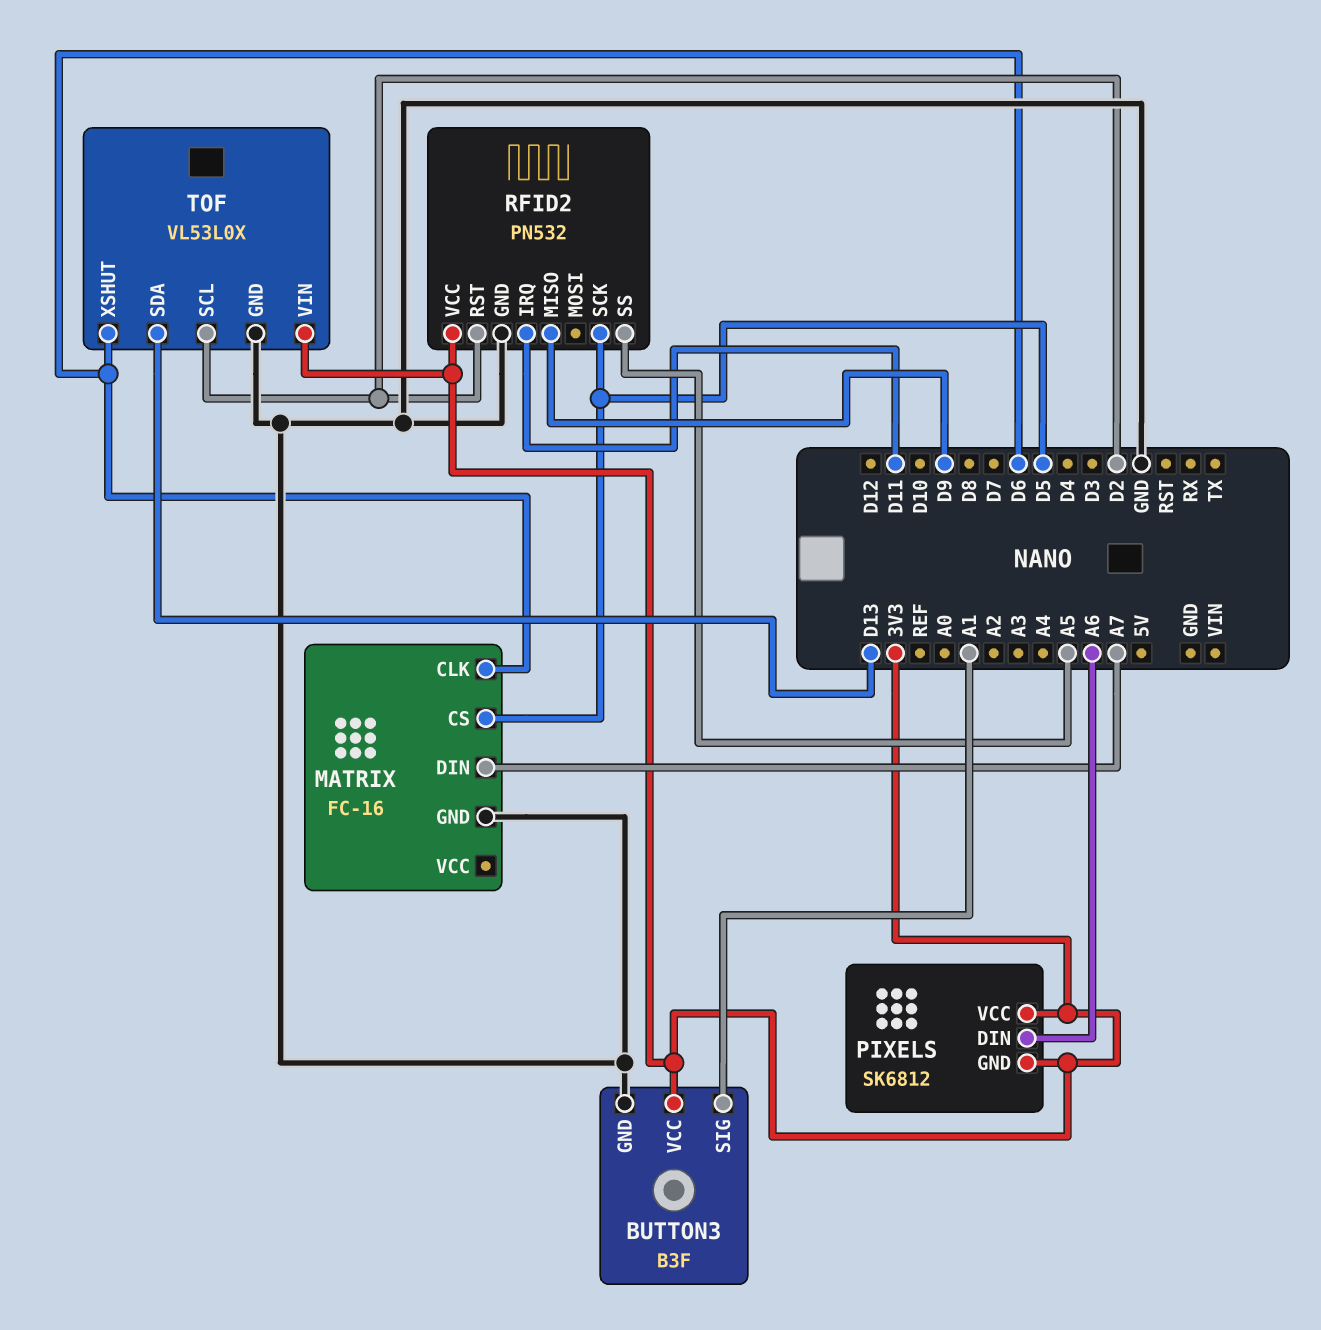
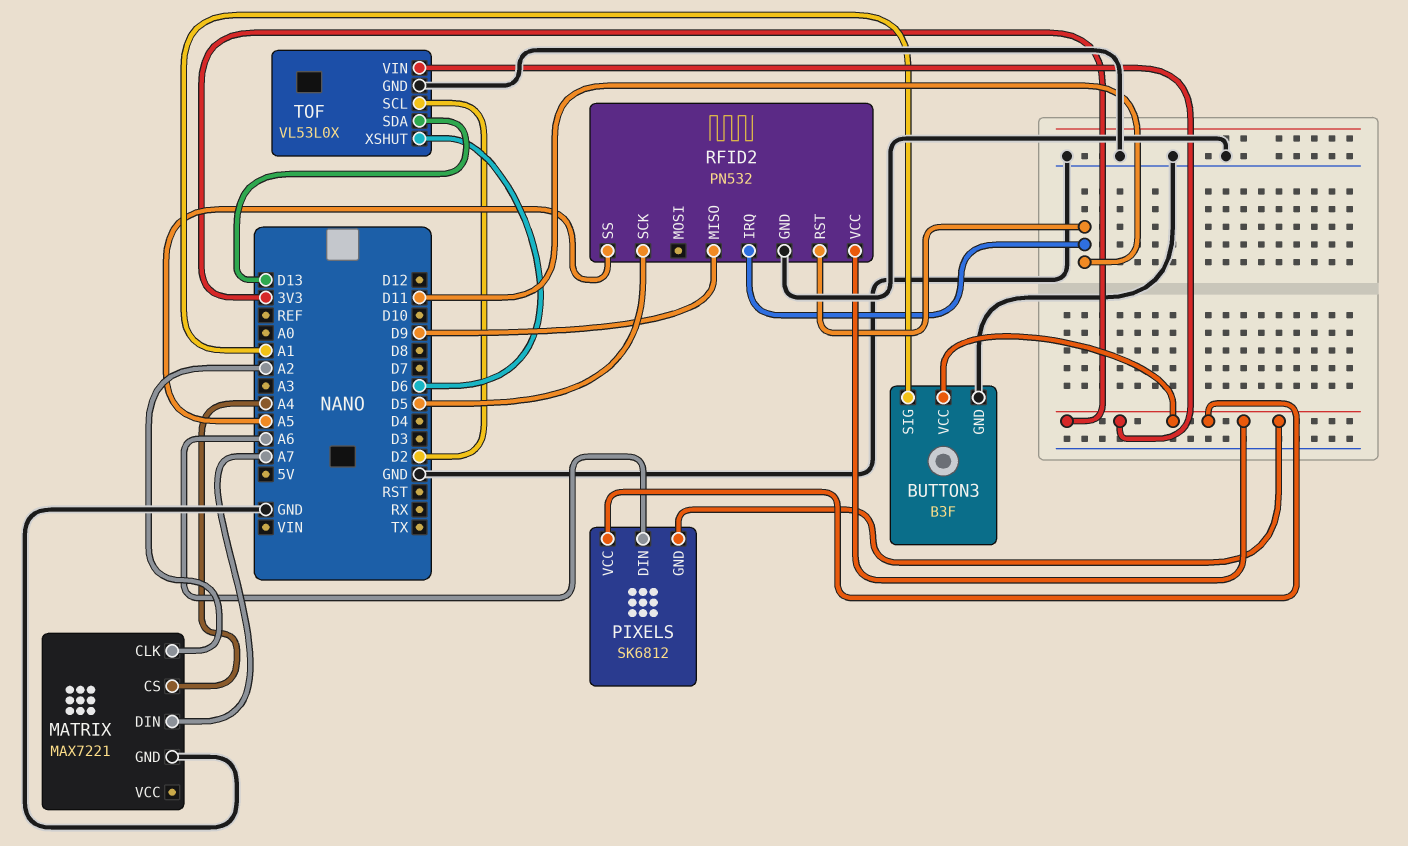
MATRIX: FC-16 -> MAX7221
MATRIX pin CLK: D6 -> A2
MATRIX pin CS: D5 -> A4
RFID2 pin RST: D2 -> D11

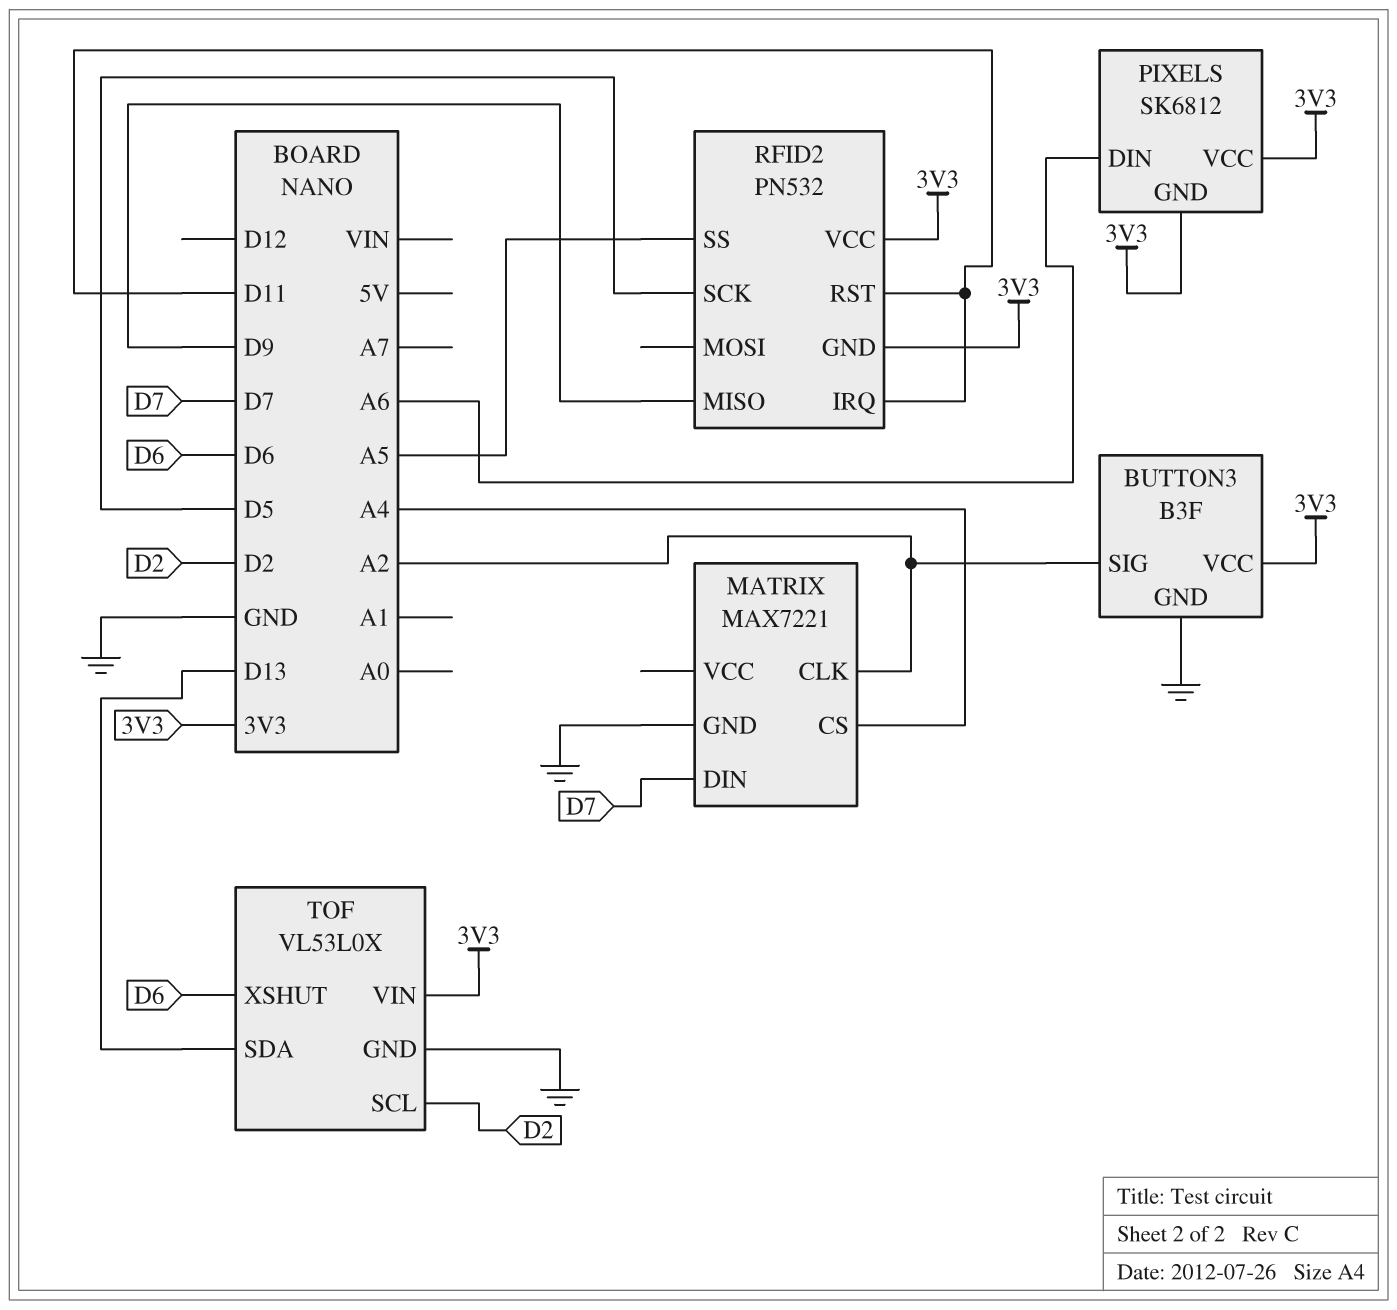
BUTTON3 pin SIG: A1 -> A2
MATRIX pin DIN: A7 -> D7
RFID2 pin GND: GND -> 3V3

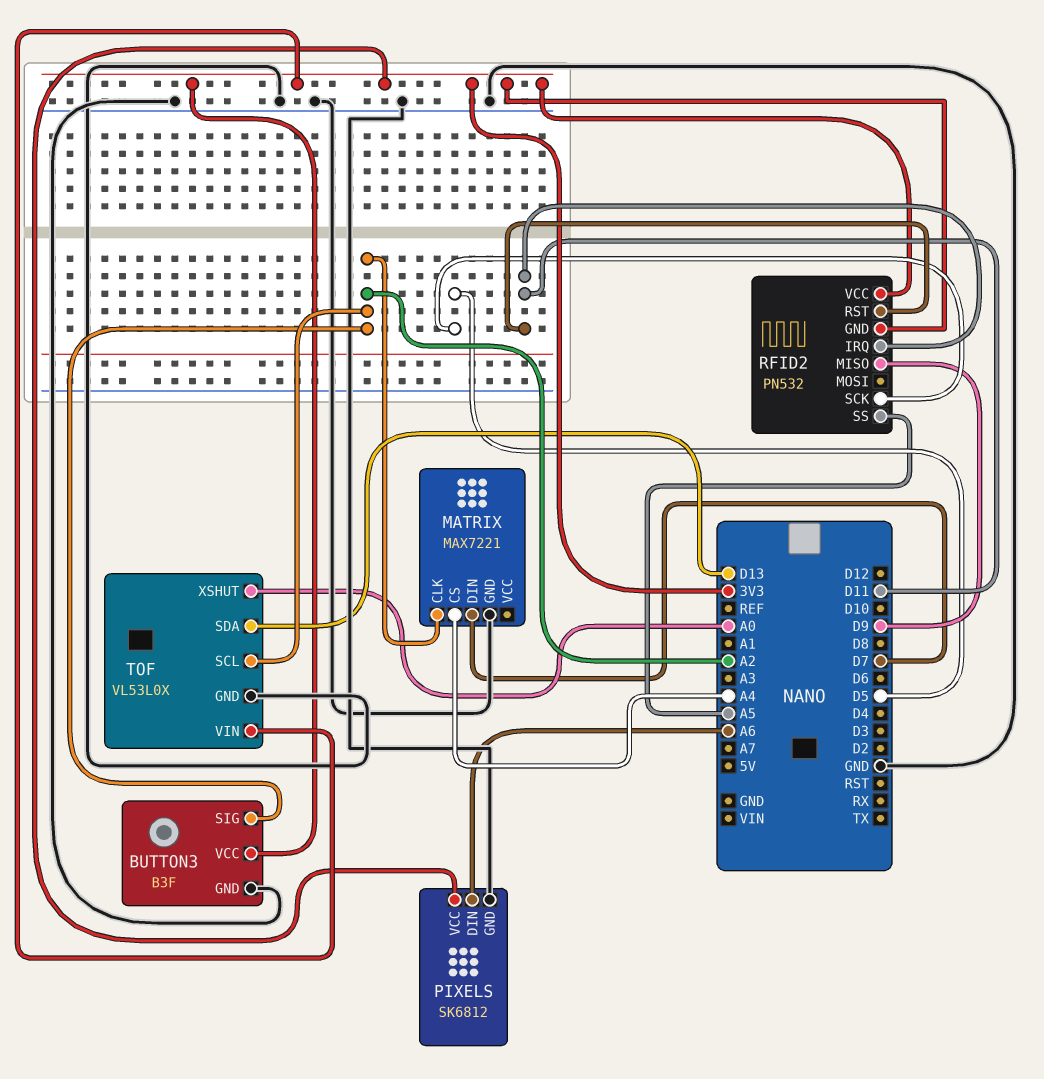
PIXELS pin GND: 3V3 -> GND
TOF pin SCL: D2 -> A2
TOF pin XSHUT: D6 -> A0

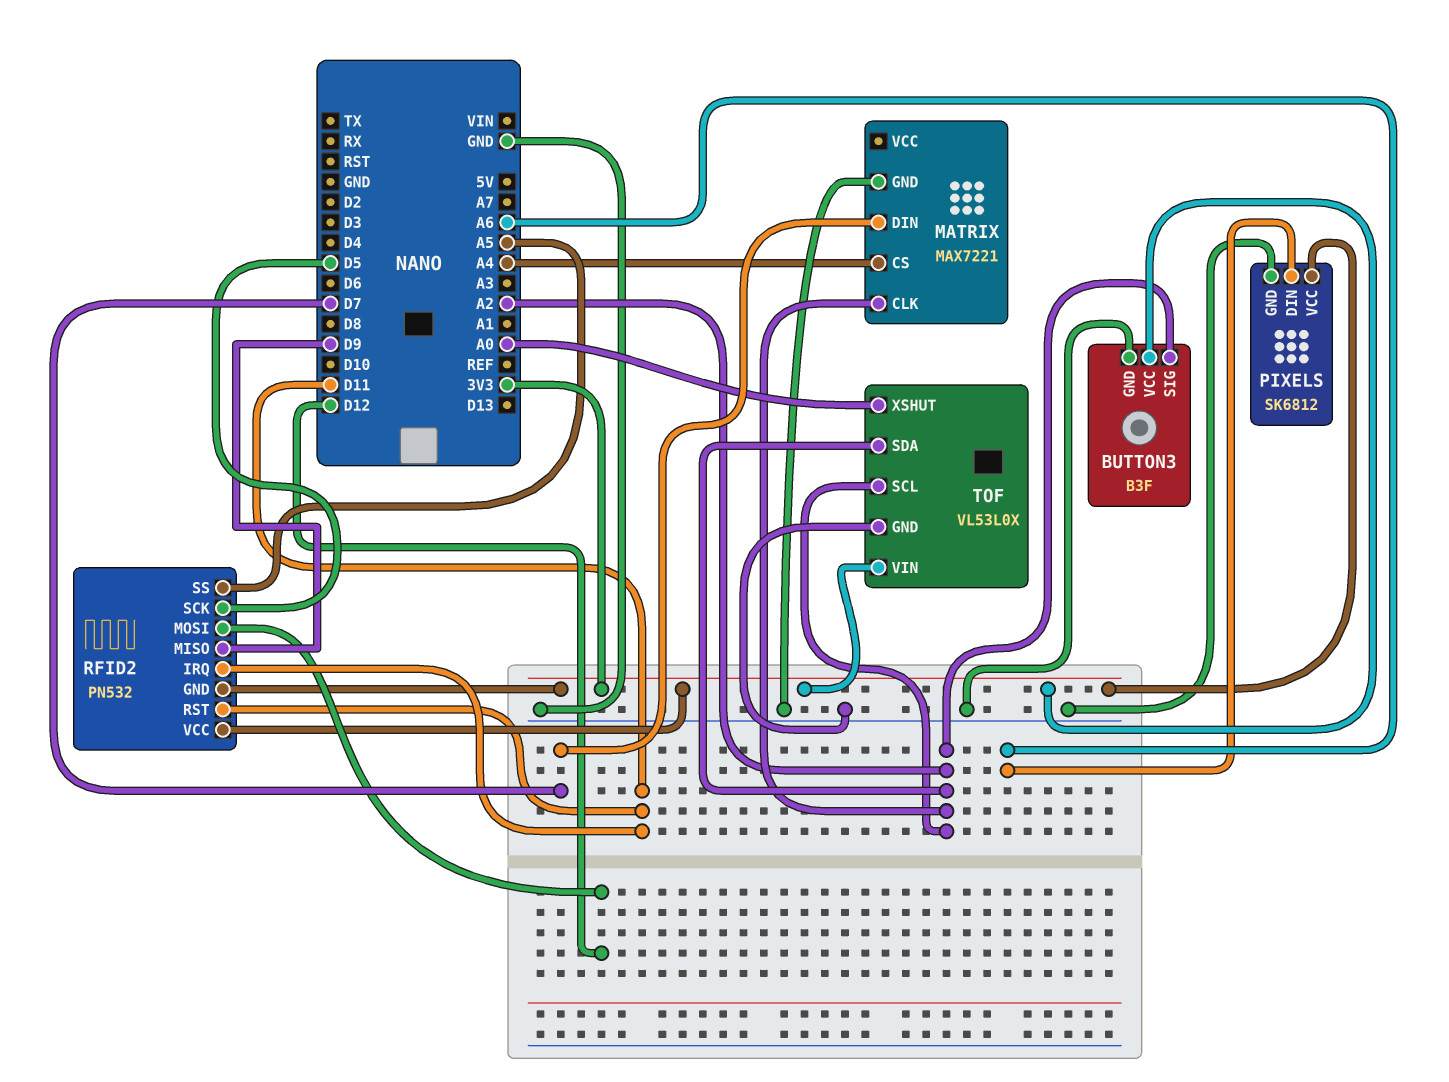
RFID2 pin MOSI: none -> D12
TOF pin SDA: D13 -> A2

